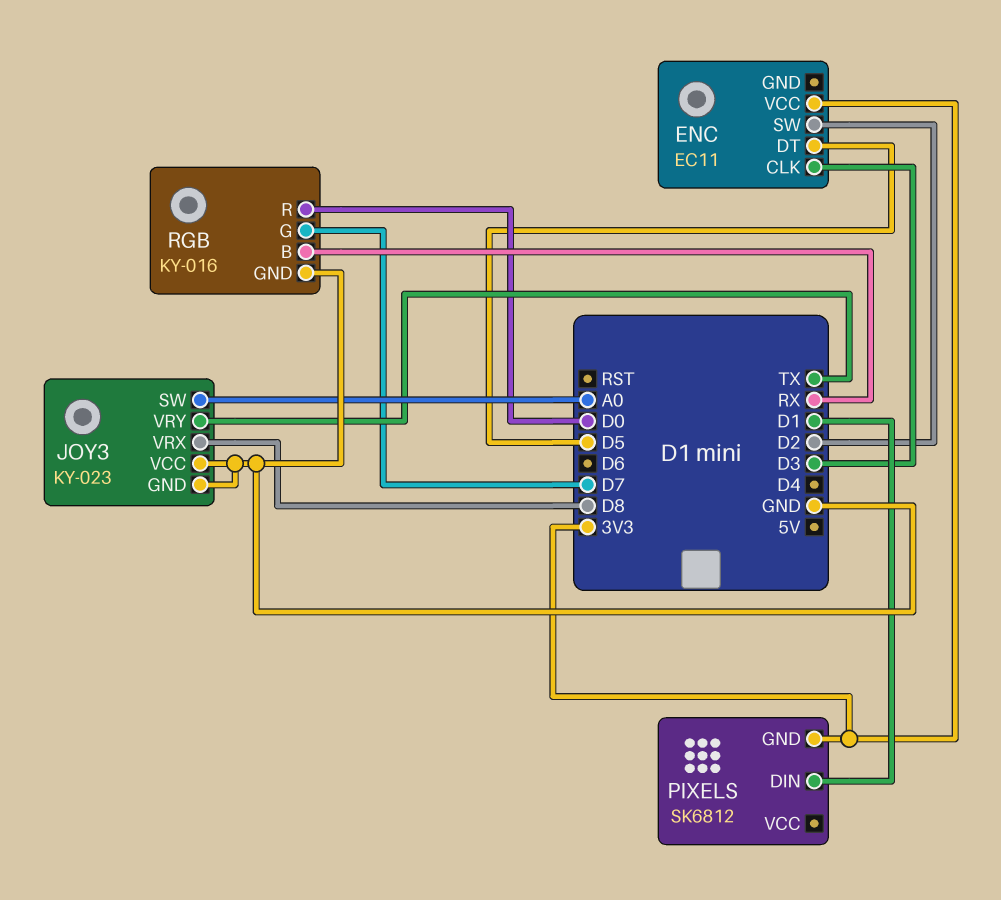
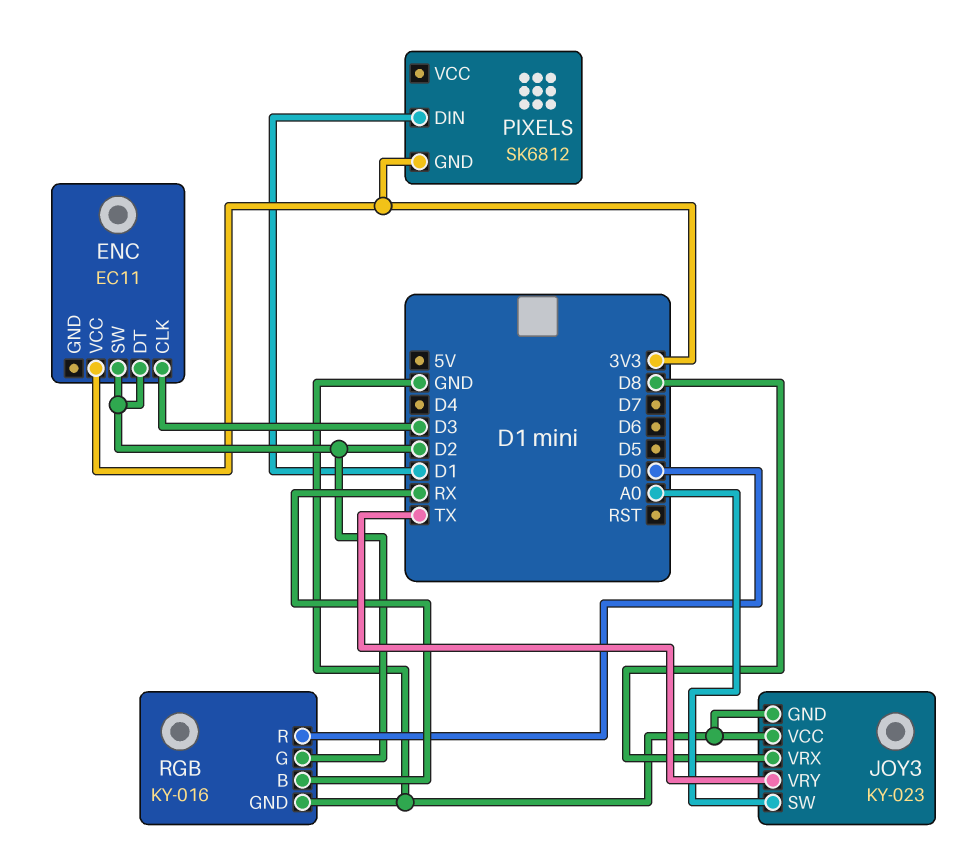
ENC pin DT: D5 -> D2
RGB pin G: D7 -> D2

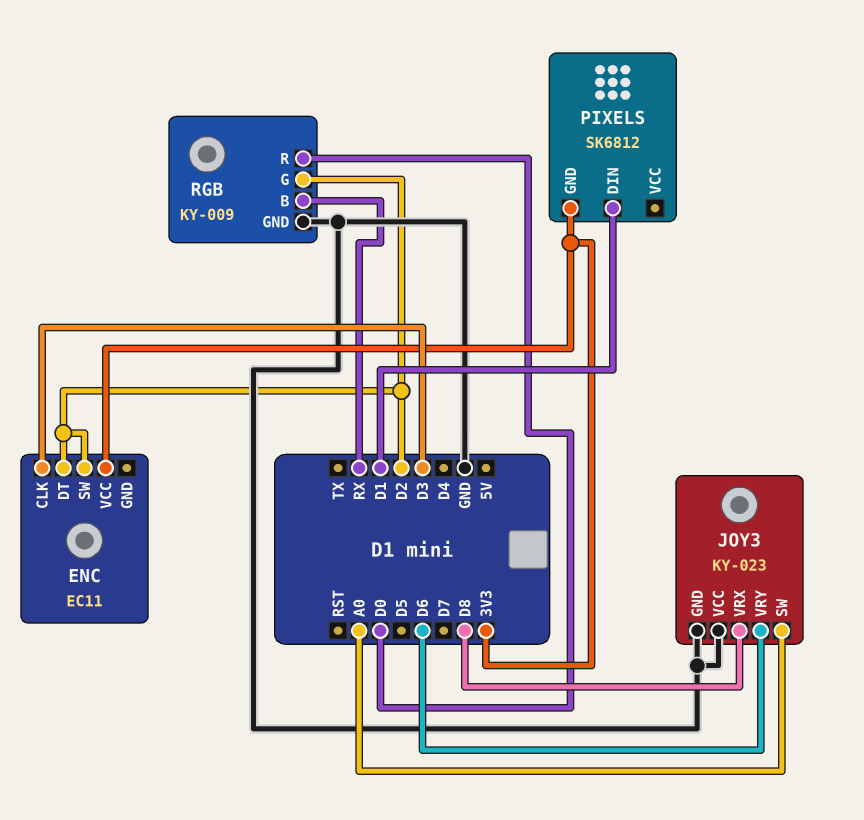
JOY3 pin VRY: TX -> D6
RGB: KY-016 -> KY-009

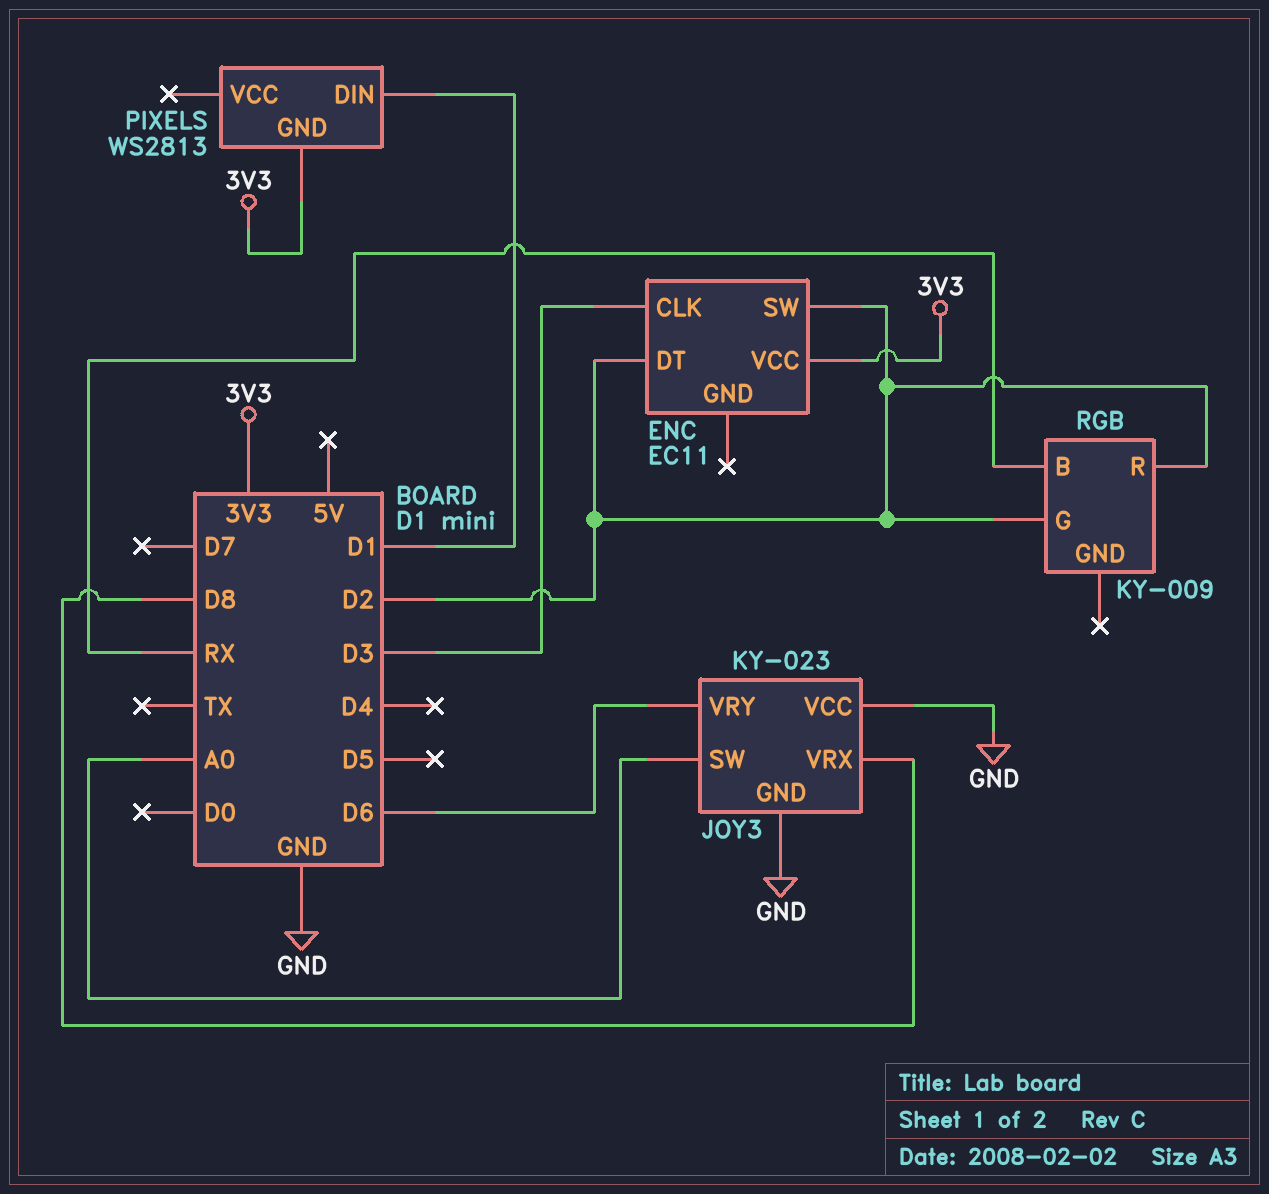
PIXELS: SK6812 -> WS2813
RGB pin GND: GND -> none
RGB pin R: D0 -> D2

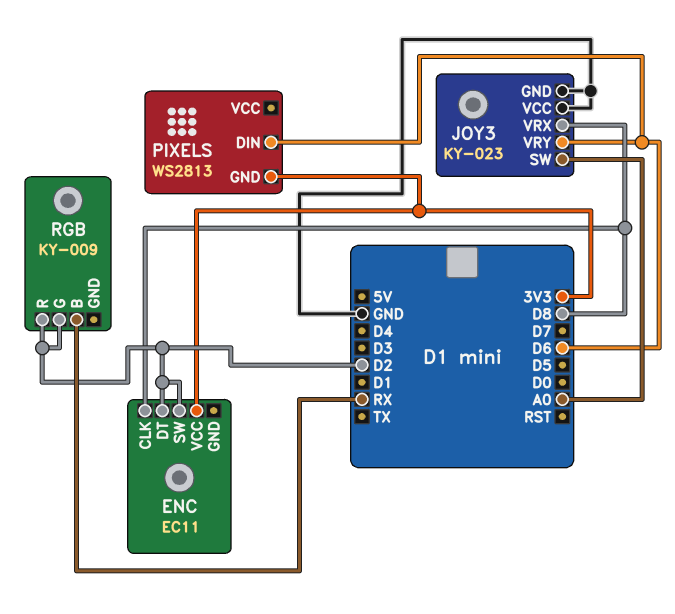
ENC pin CLK: D3 -> D8
PIXELS pin DIN: D1 -> D6

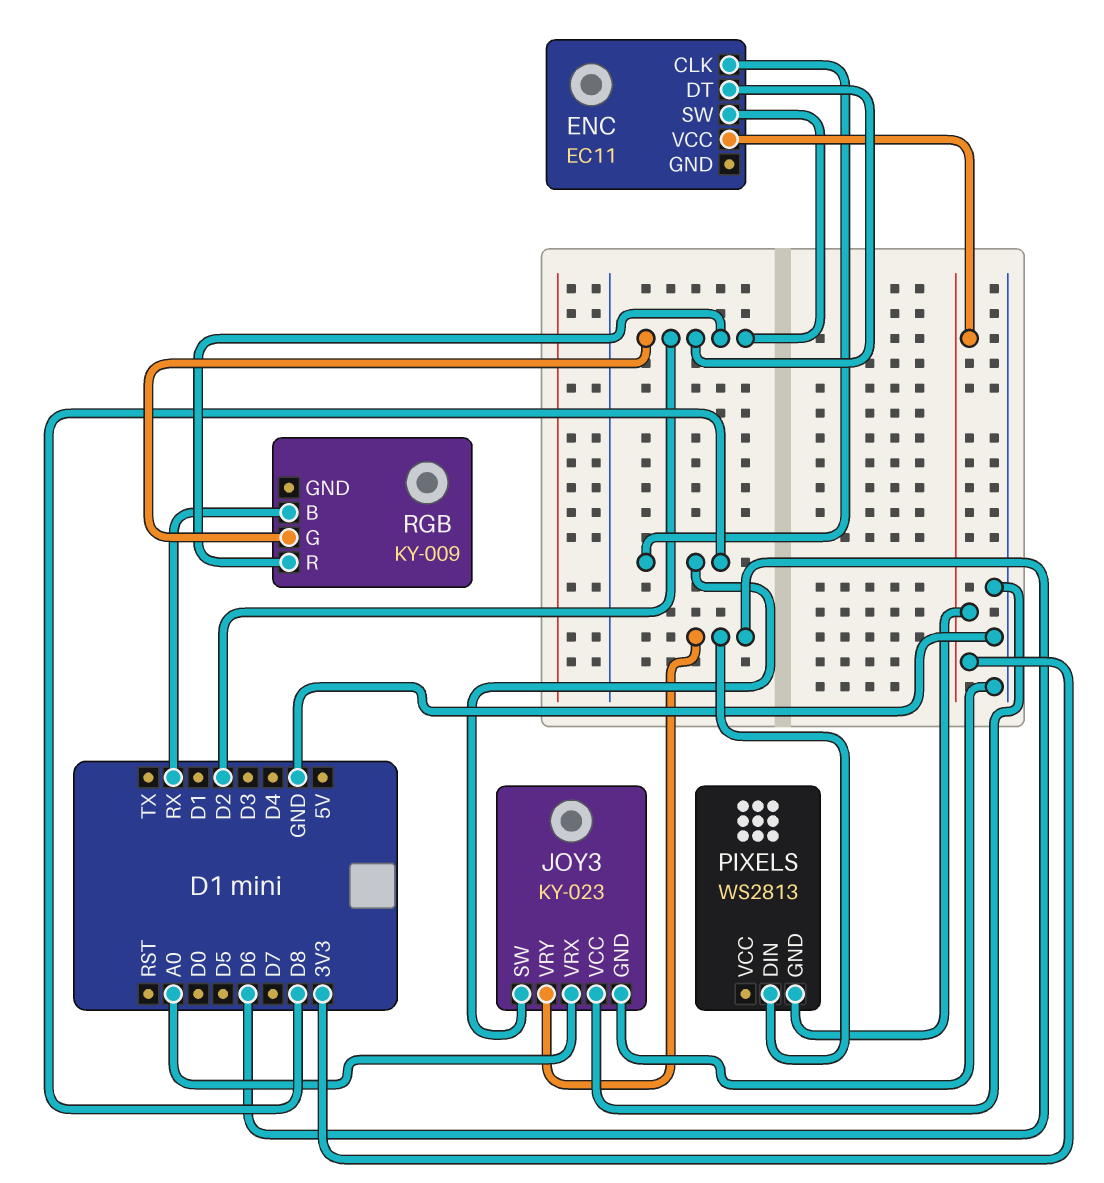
JOY3 pin SW: A0 -> D8
JOY3 pin VRX: D8 -> A0

